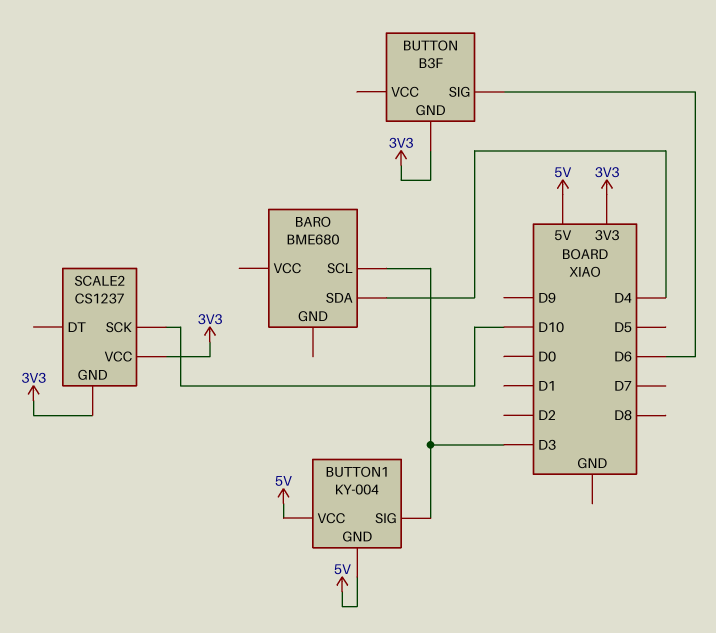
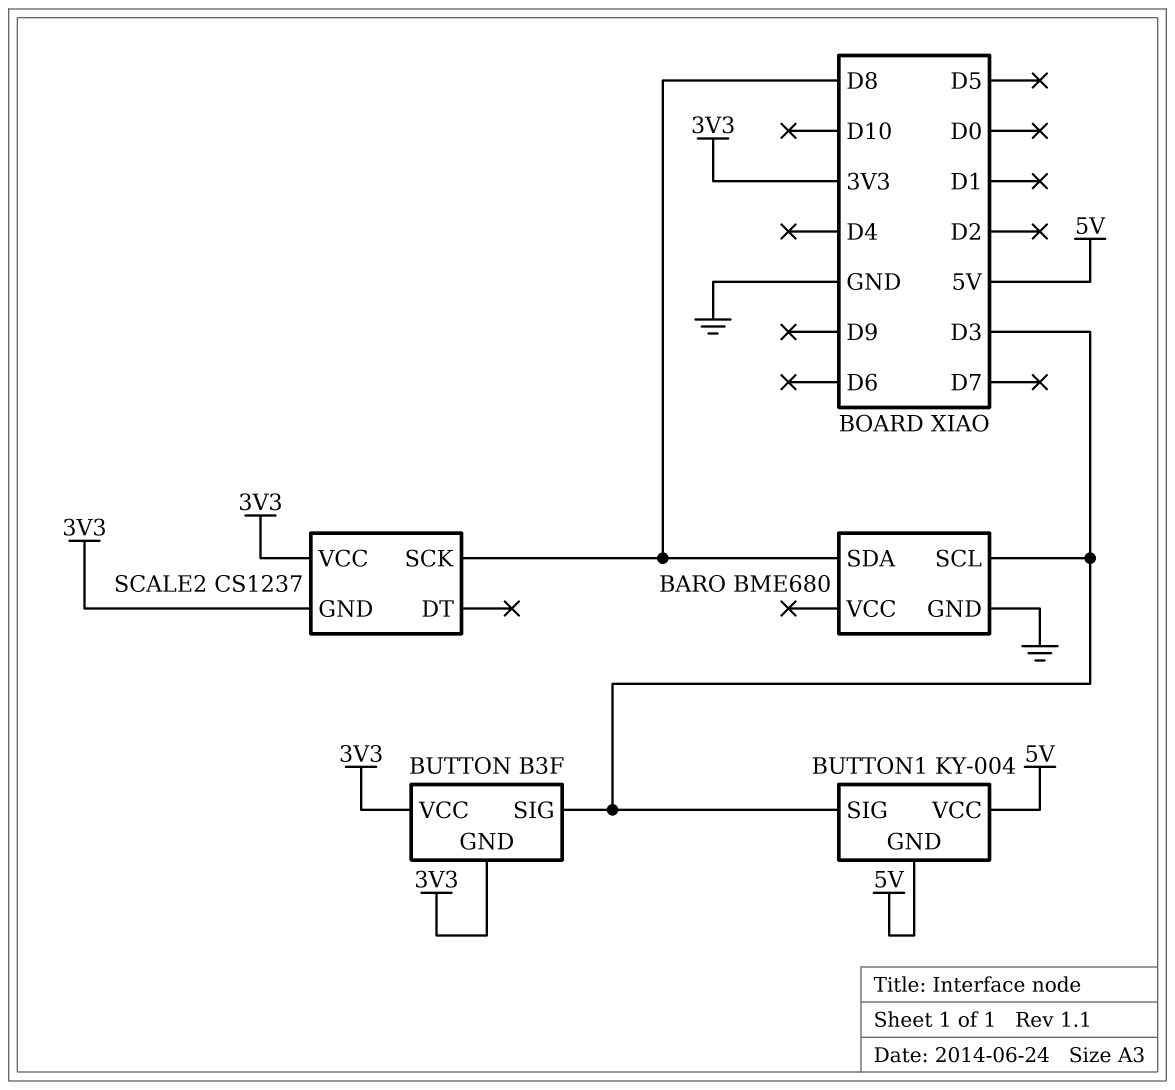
BARO pin GND: none -> GND
BARO pin SDA: D4 -> D8
BUTTON pin SIG: D6 -> D3
BUTTON pin VCC: none -> 3V3
SCALE2 pin SCK: D10 -> D8

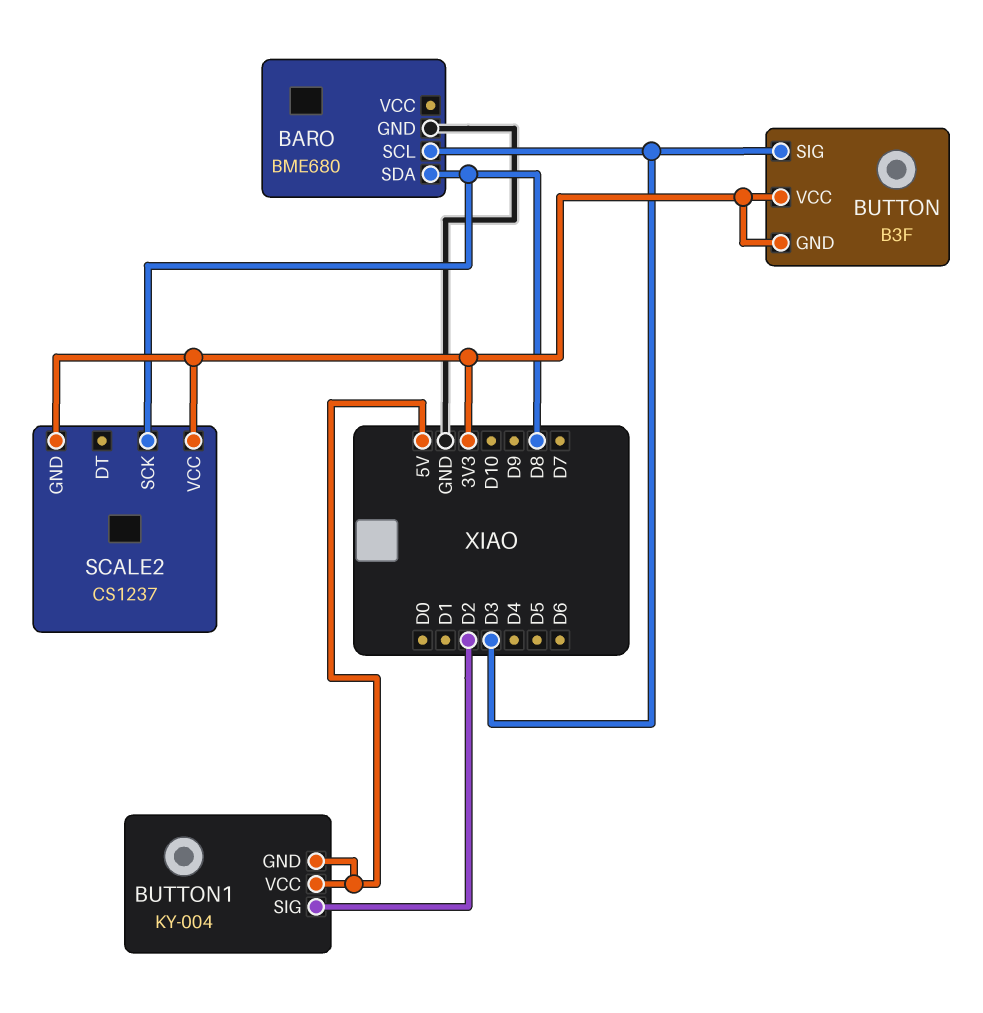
BUTTON1 pin SIG: D3 -> D2

